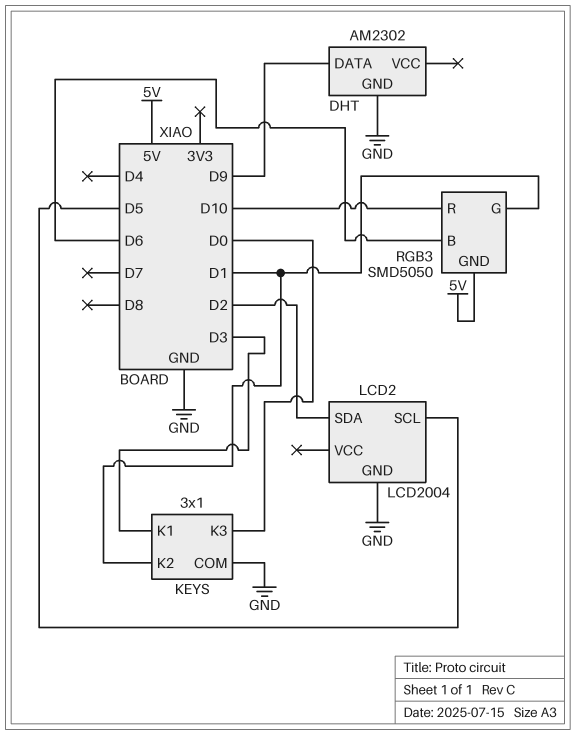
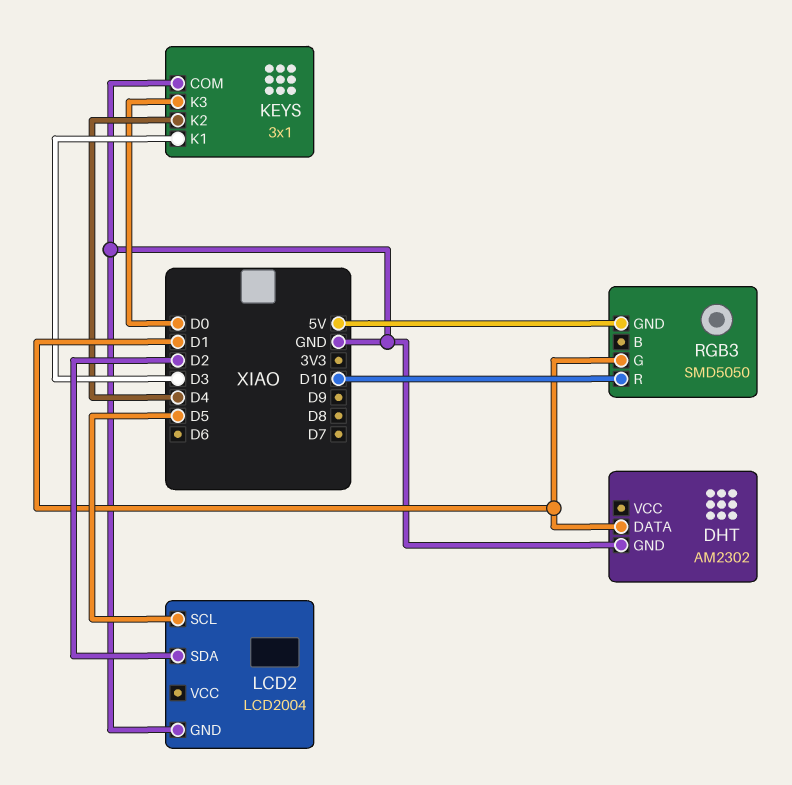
DHT pin DATA: D9 -> D1
KEYS pin K2: D1 -> D4
RGB3 pin B: D6 -> none

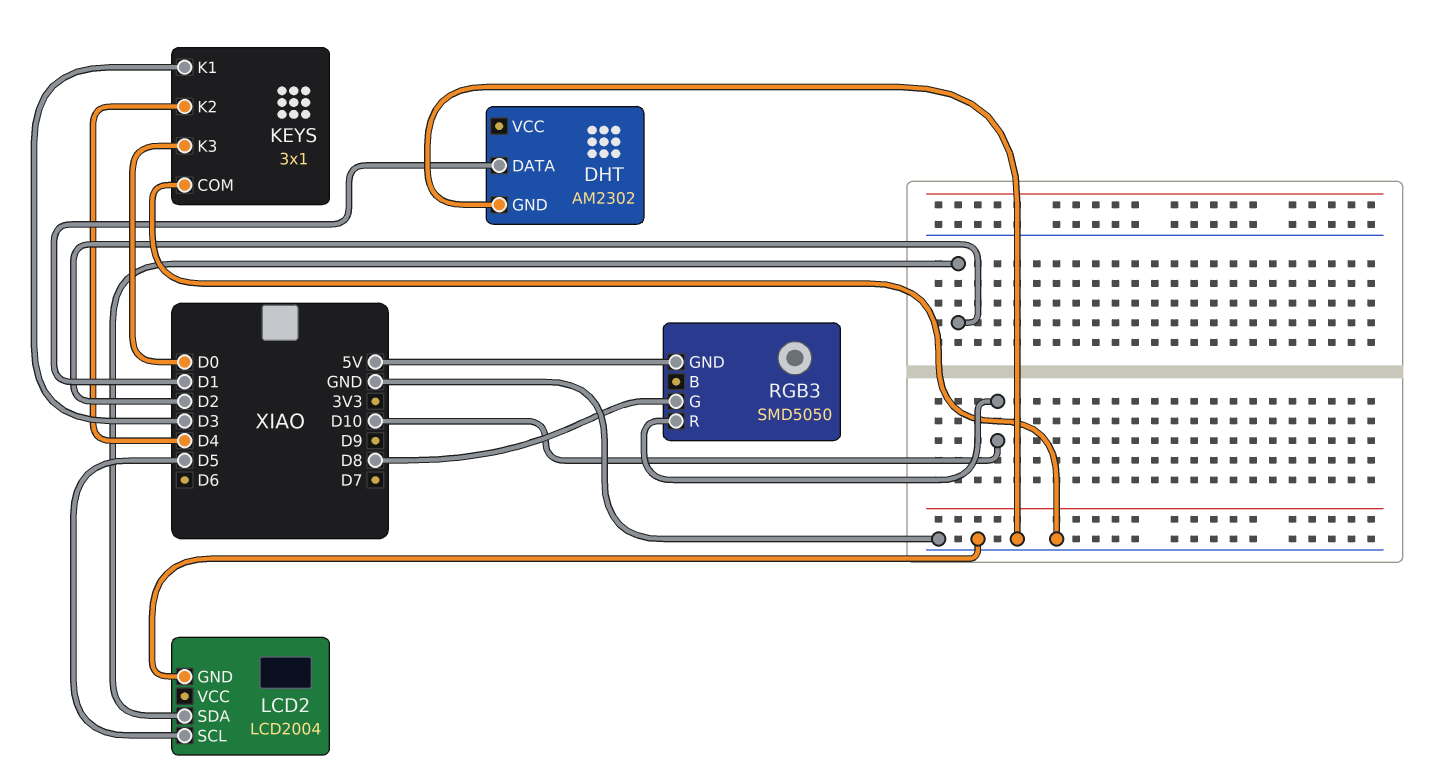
RGB3 pin G: D1 -> D8

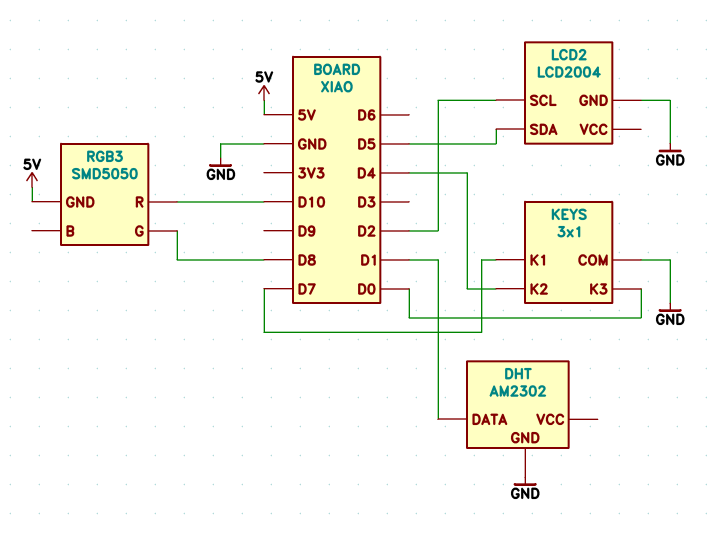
KEYS pin K1: D3 -> D7
LCD2 pin SCL: D5 -> D2
LCD2 pin SDA: D2 -> D5

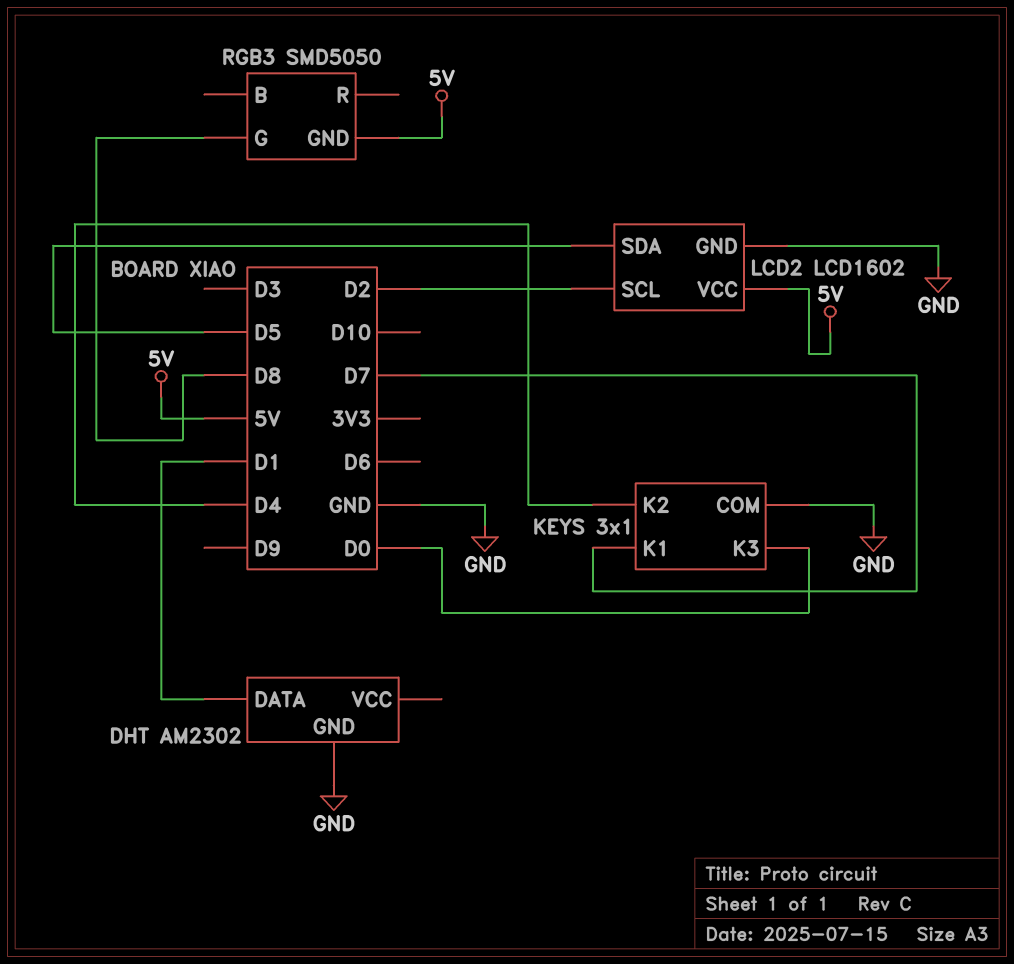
LCD2: LCD2004 -> LCD1602
LCD2 pin VCC: none -> 5V
RGB3 pin R: D10 -> none

